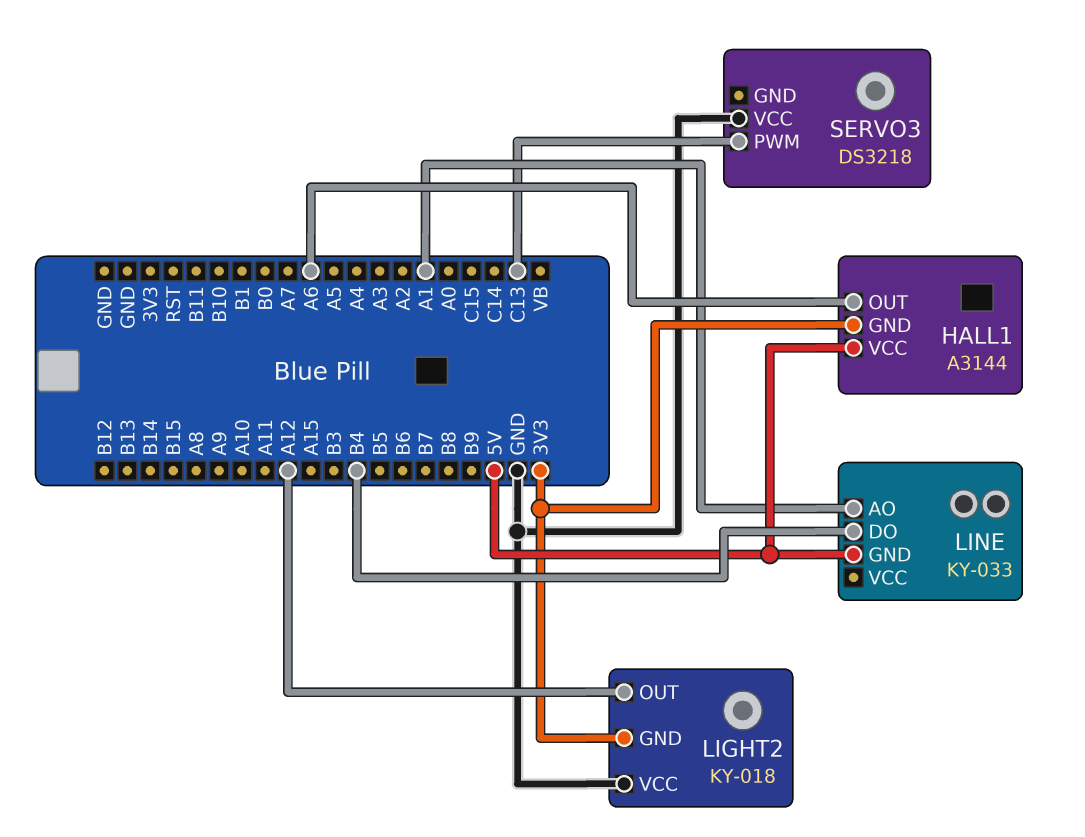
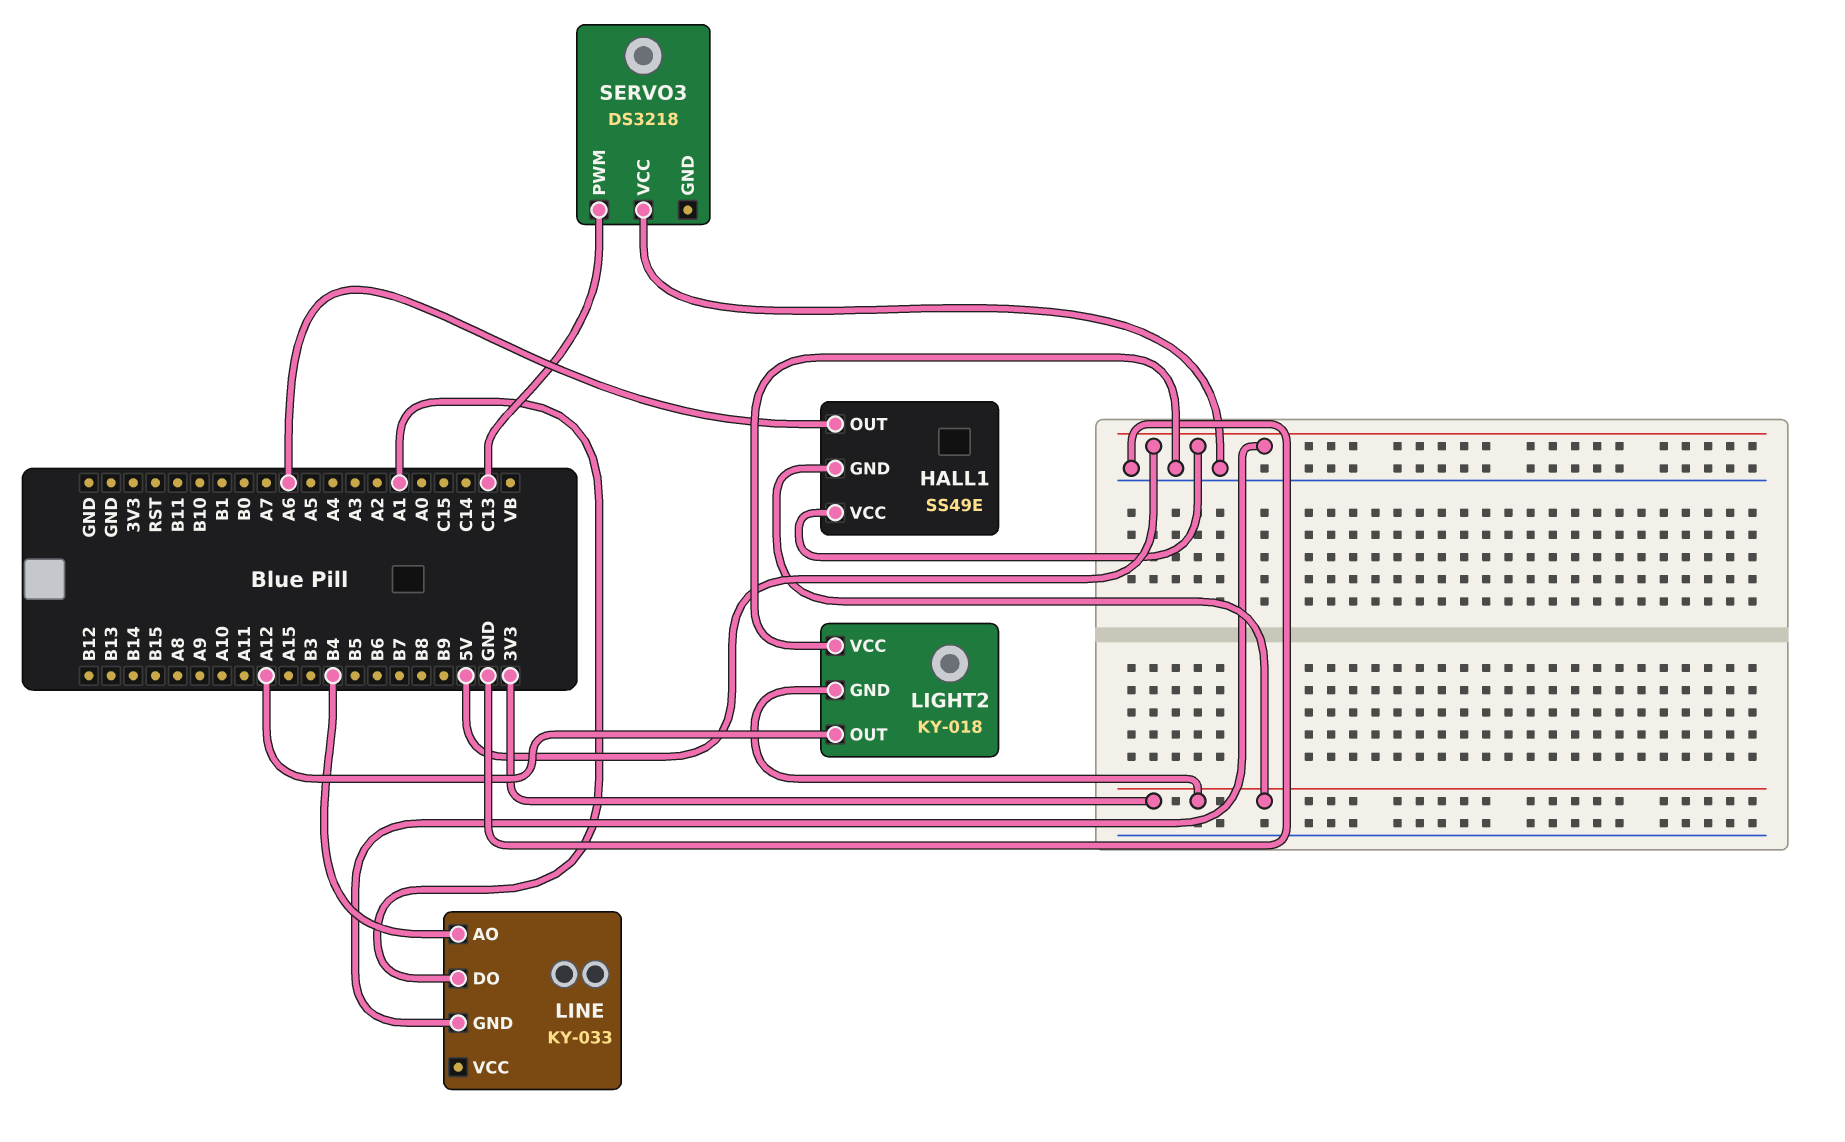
HALL1: A3144 -> SS49E
LINE pin AO: A1 -> B4
LINE pin DO: B4 -> A1

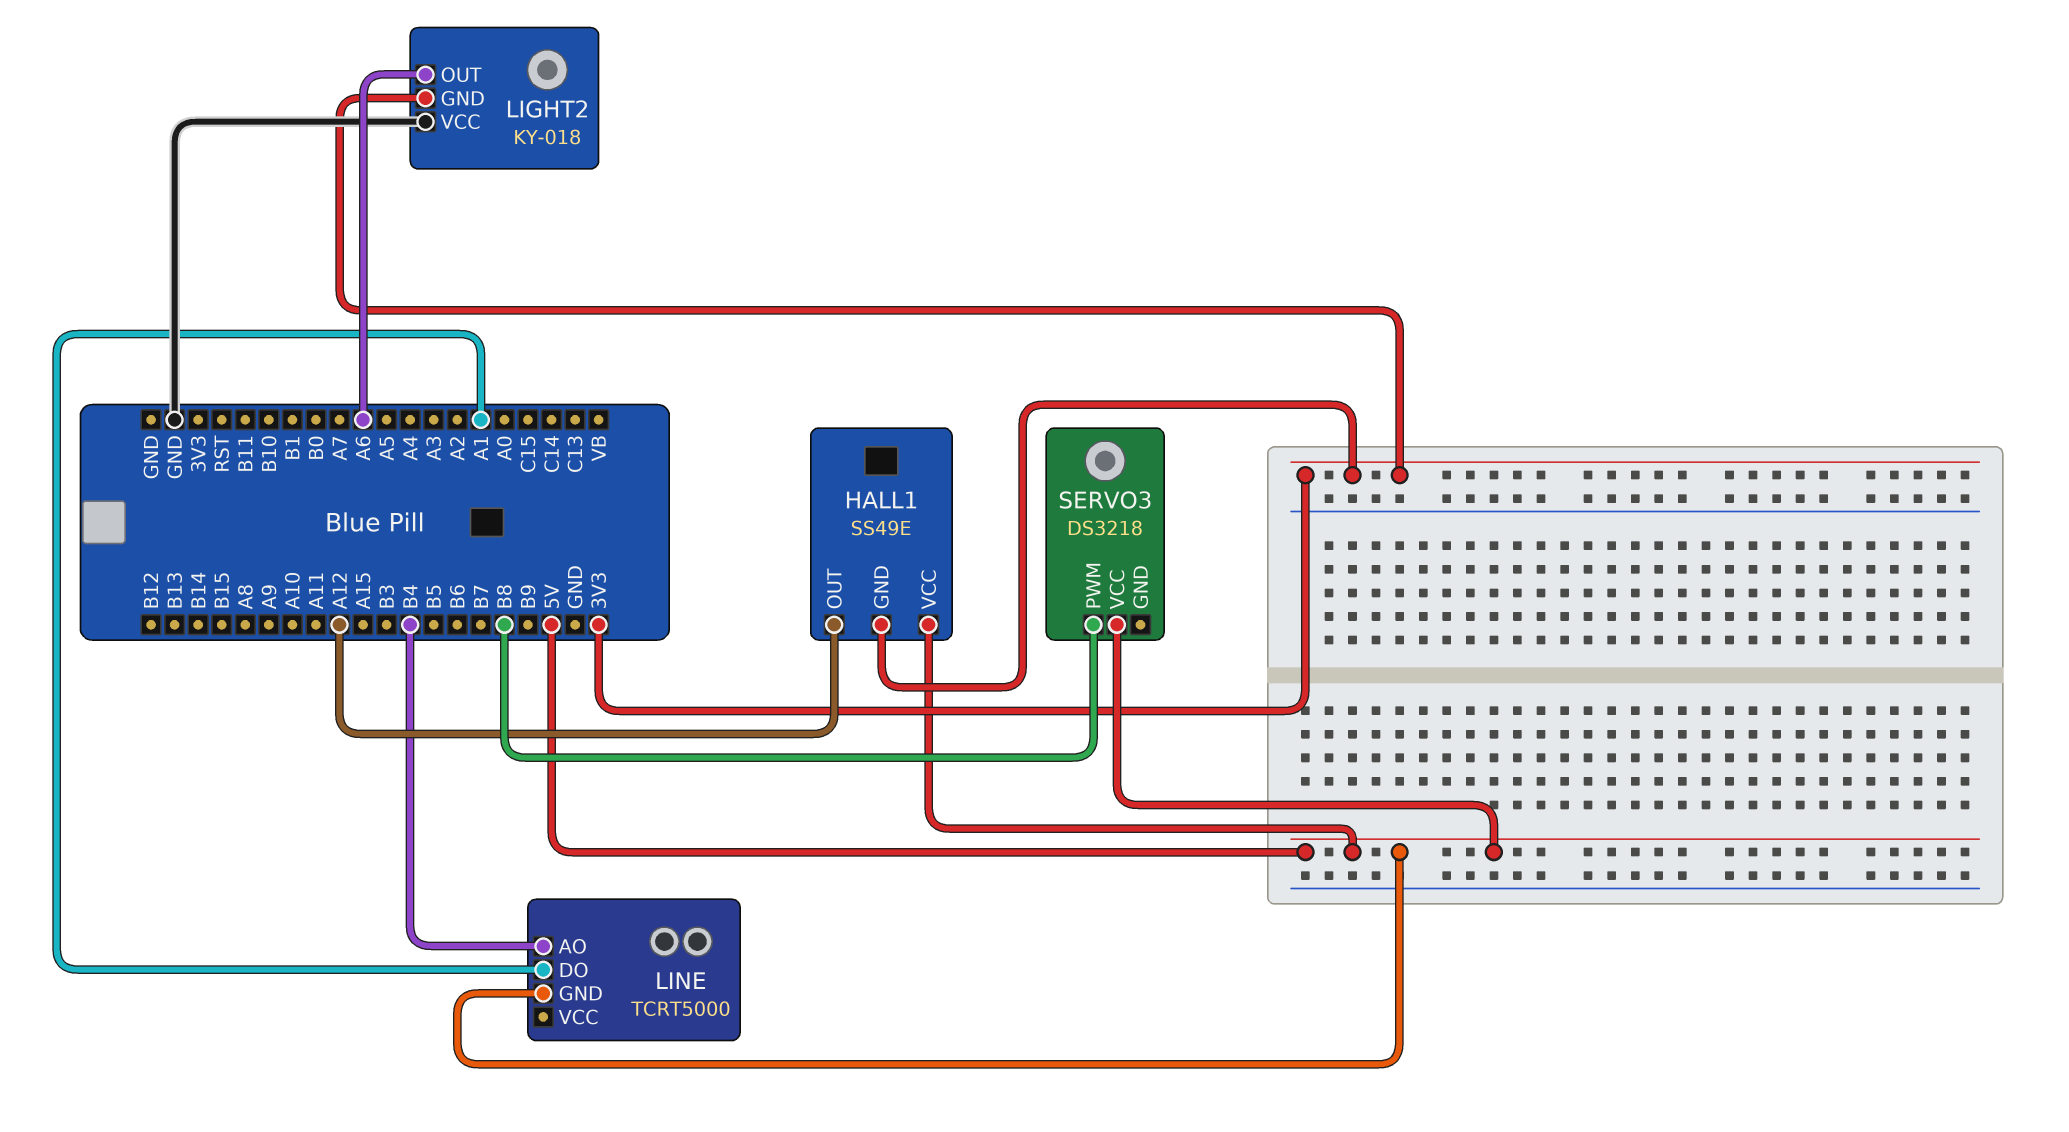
HALL1 pin OUT: A6 -> A12
LIGHT2 pin OUT: A12 -> A6
LINE: KY-033 -> TCRT5000
SERVO3 pin PWM: C13 -> B8
SERVO3 pin VCC: GND -> 5V

